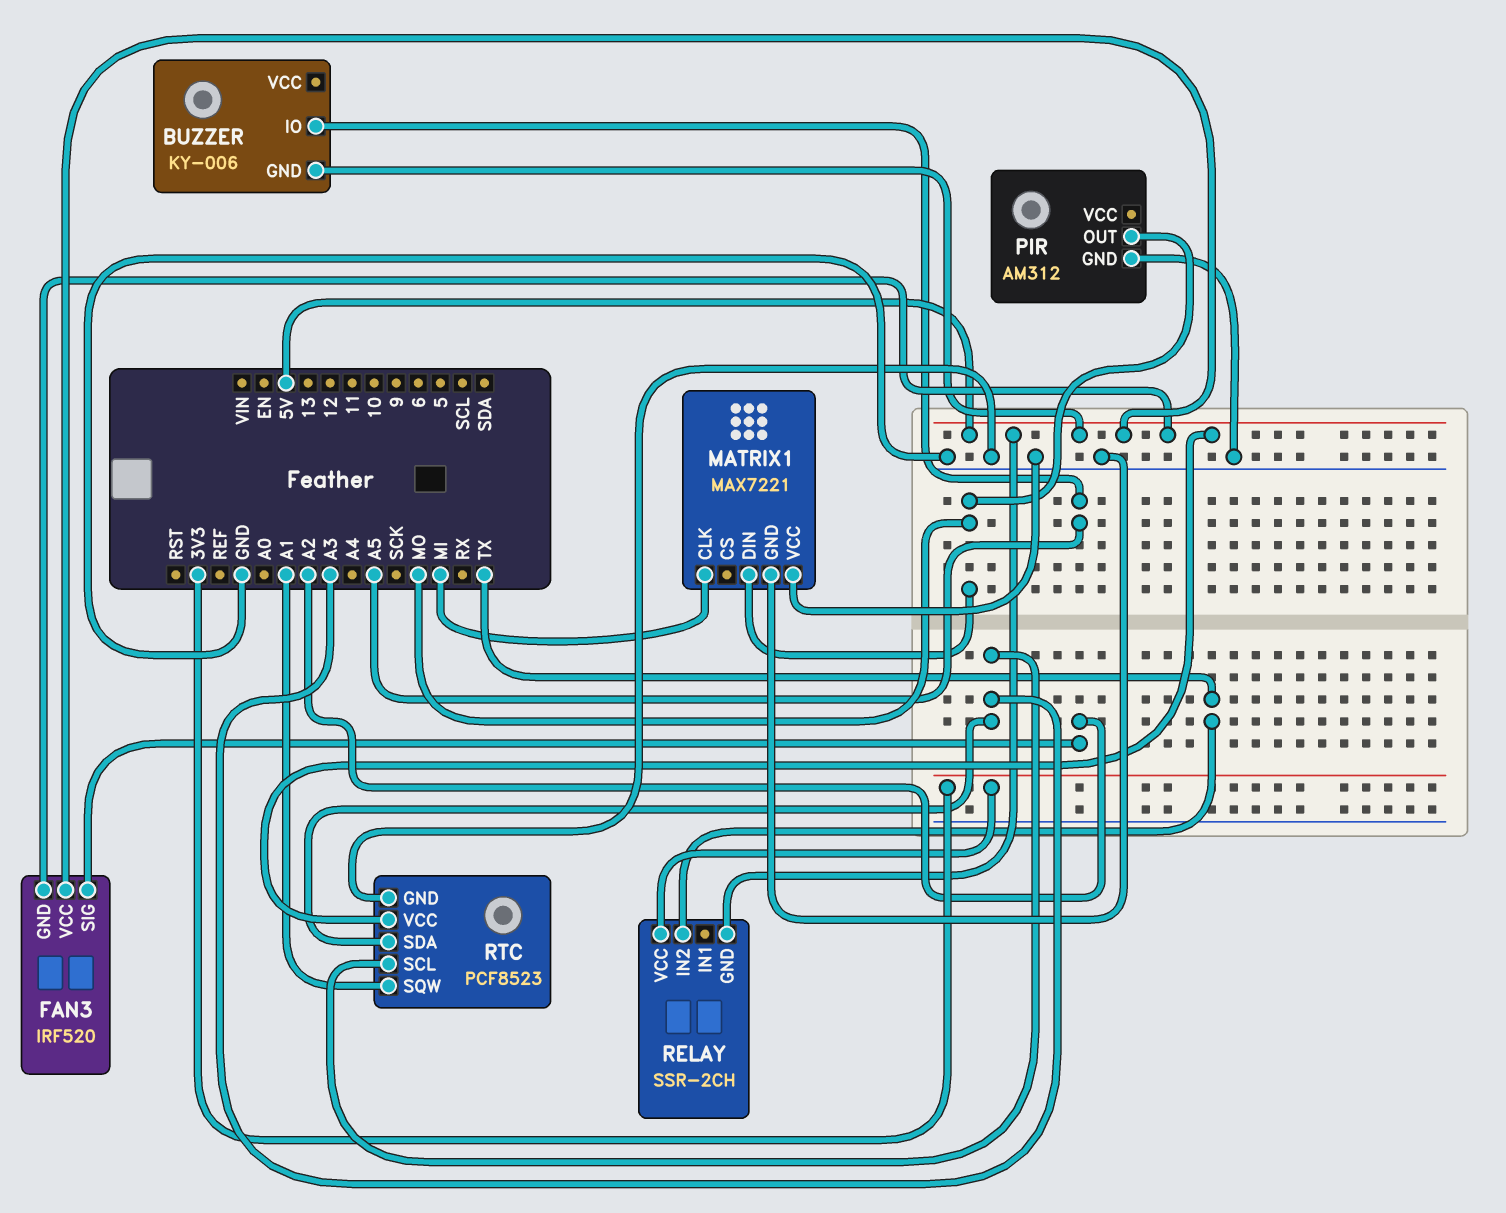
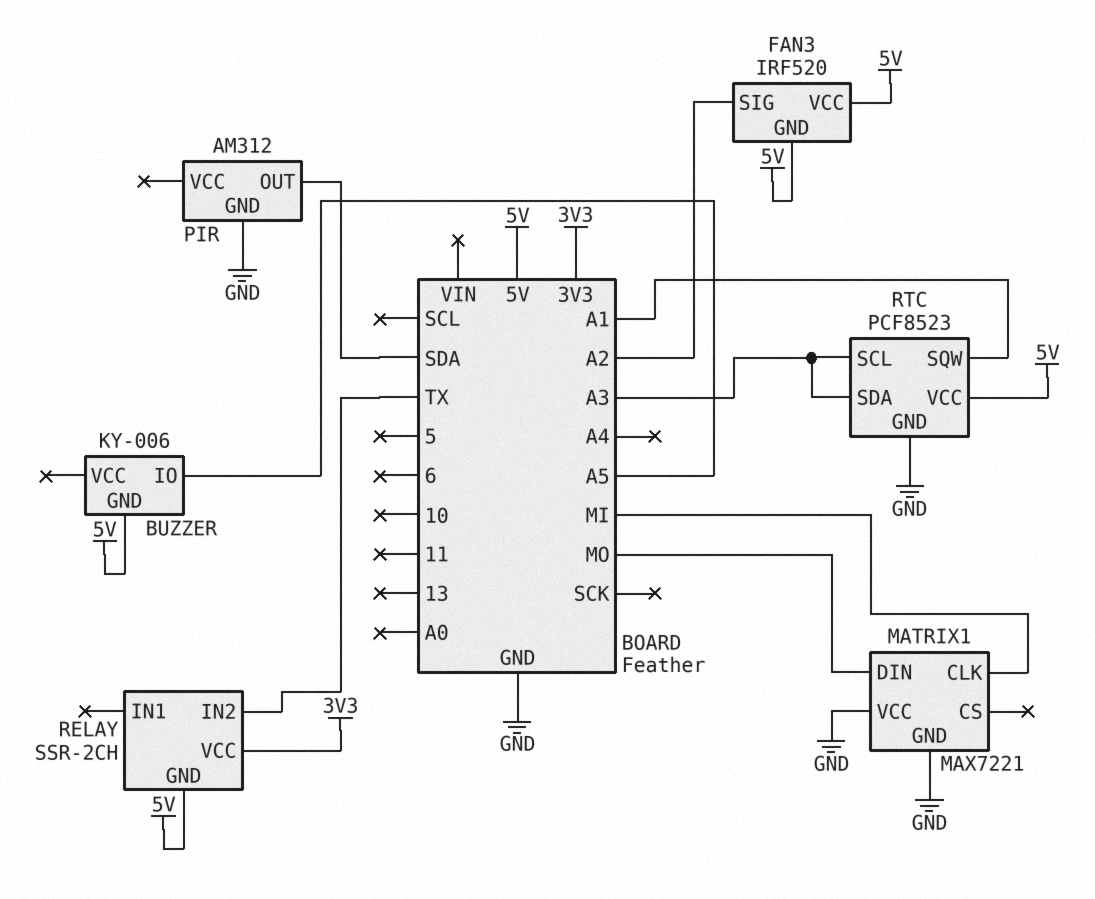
PIR pin OUT: MO -> SDA

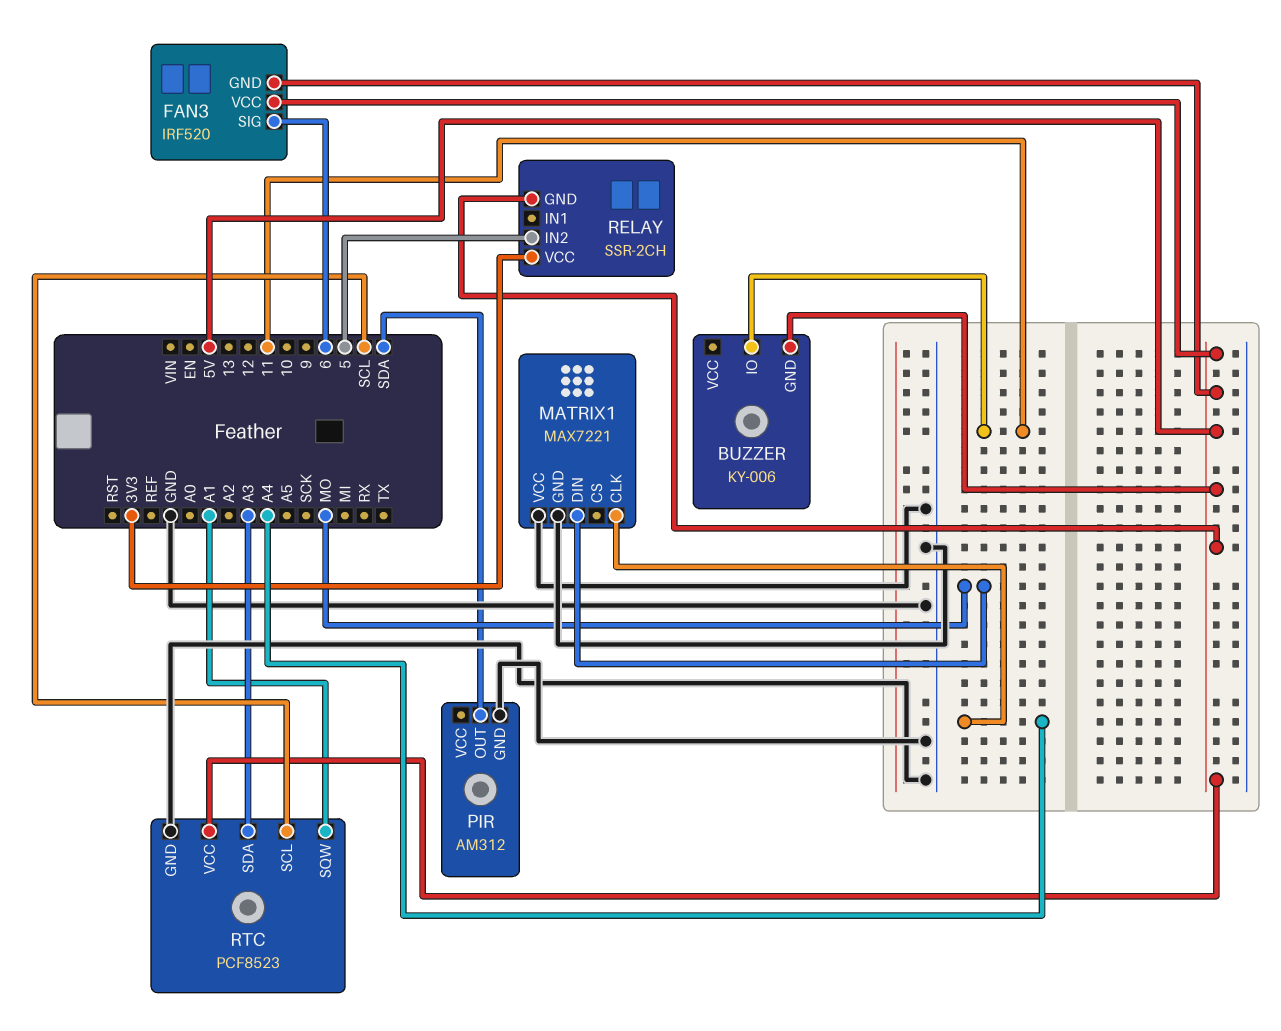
BUZZER pin IO: A5 -> 11
FAN3 pin SIG: A2 -> 6
MATRIX1 pin CLK: MI -> A4
RELAY pin IN2: TX -> 5
RTC pin SCL: A3 -> SCL

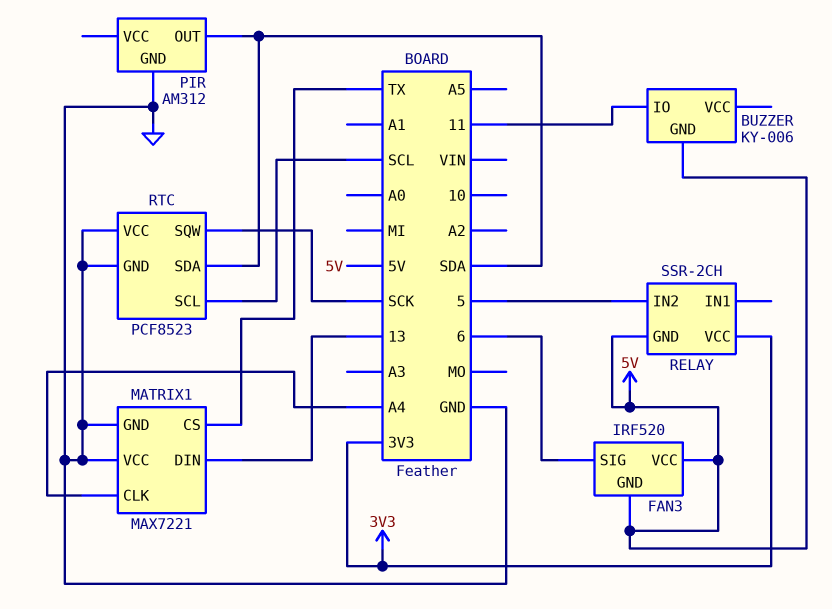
MATRIX1 pin CS: none -> TX
MATRIX1 pin DIN: MO -> 13
RTC pin SDA: A3 -> SDA
RTC pin SQW: A1 -> SCK
RTC pin VCC: 5V -> GND

